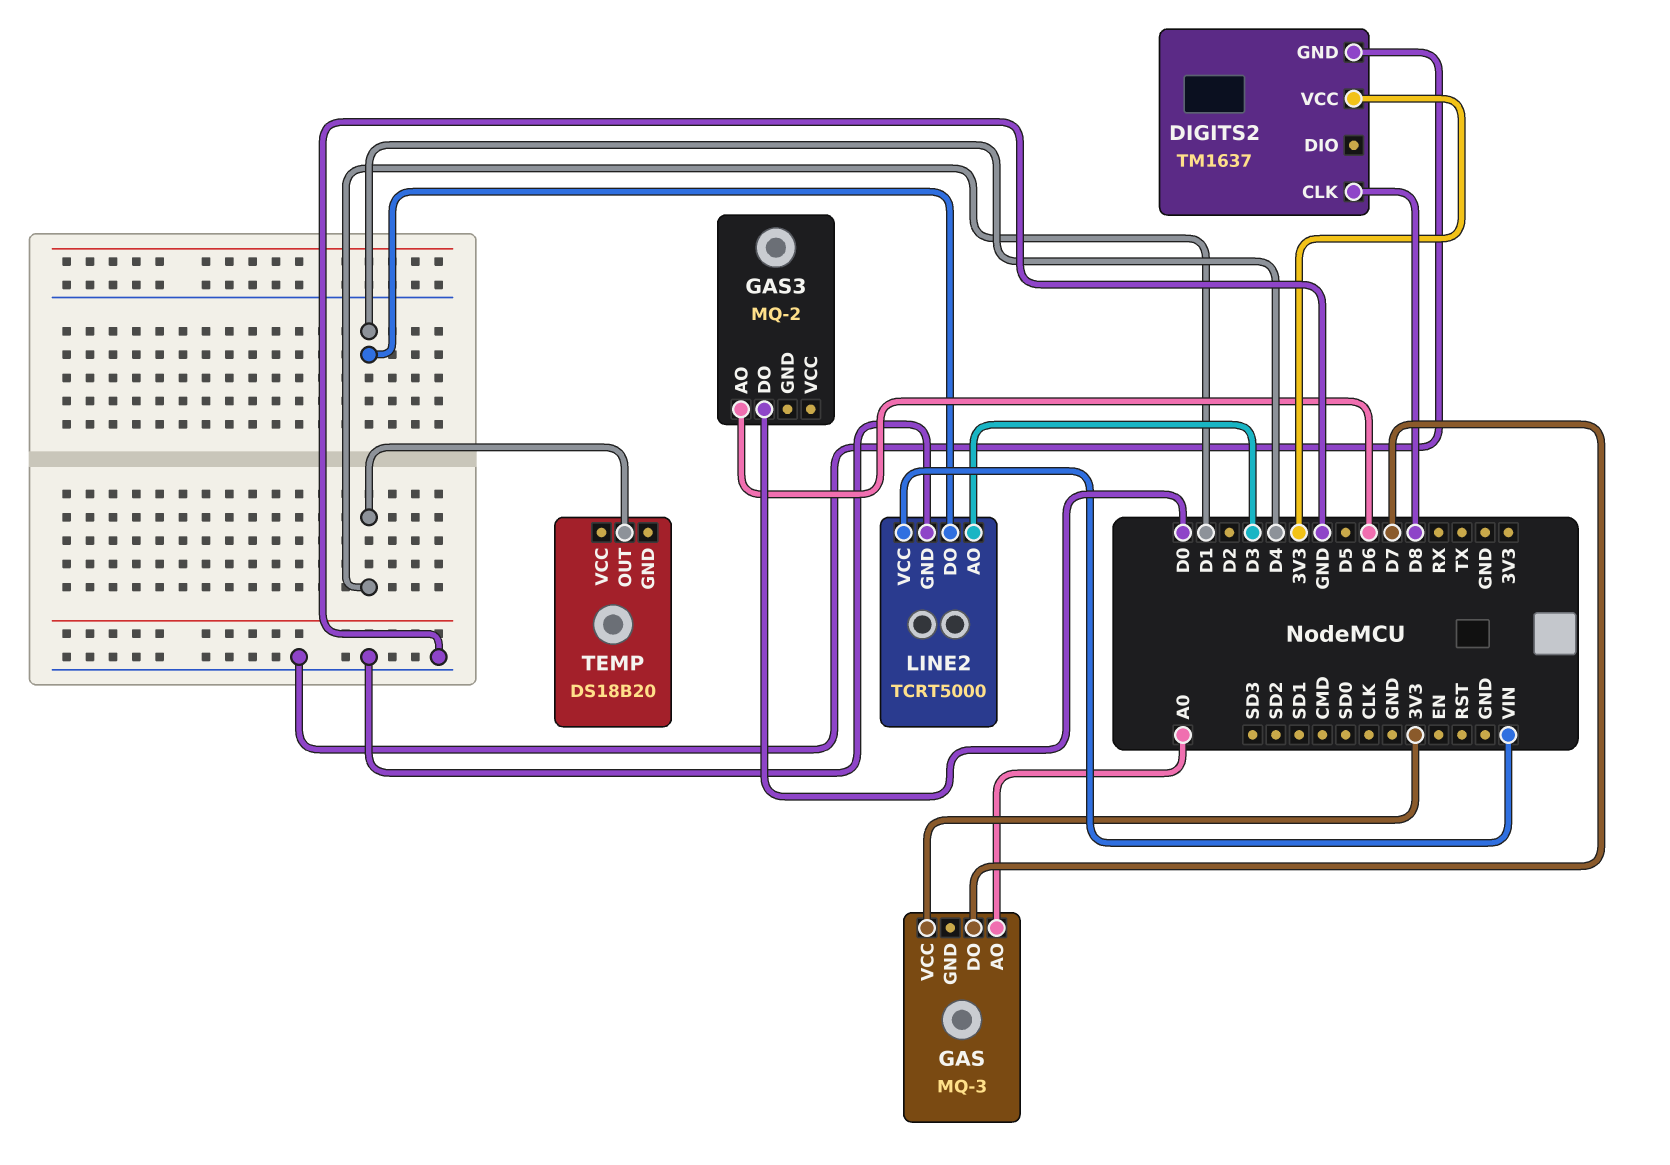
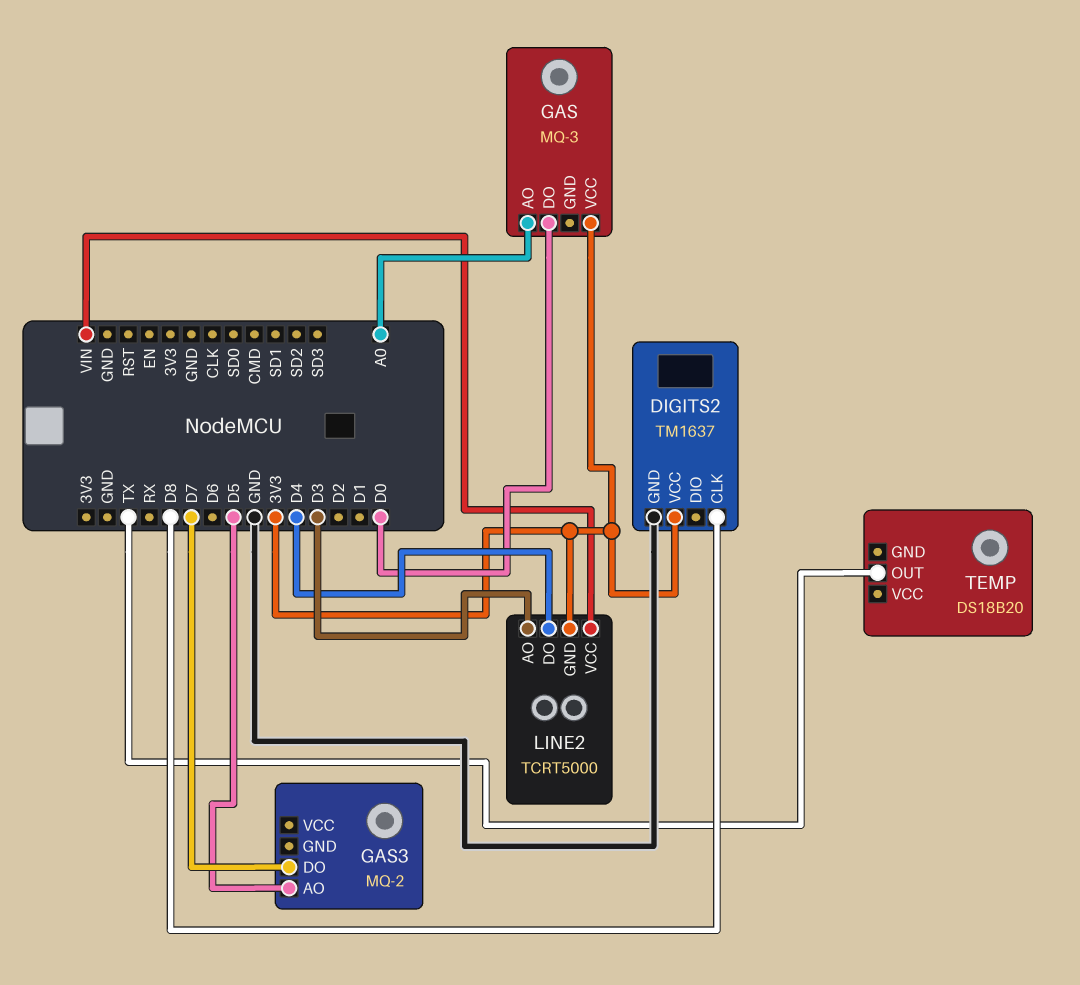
GAS pin DO: D7 -> D0
GAS3 pin AO: D6 -> D5
GAS3 pin DO: D0 -> D7
LINE2 pin GND: GND -> 3V3
TEMP pin OUT: D1 -> TX

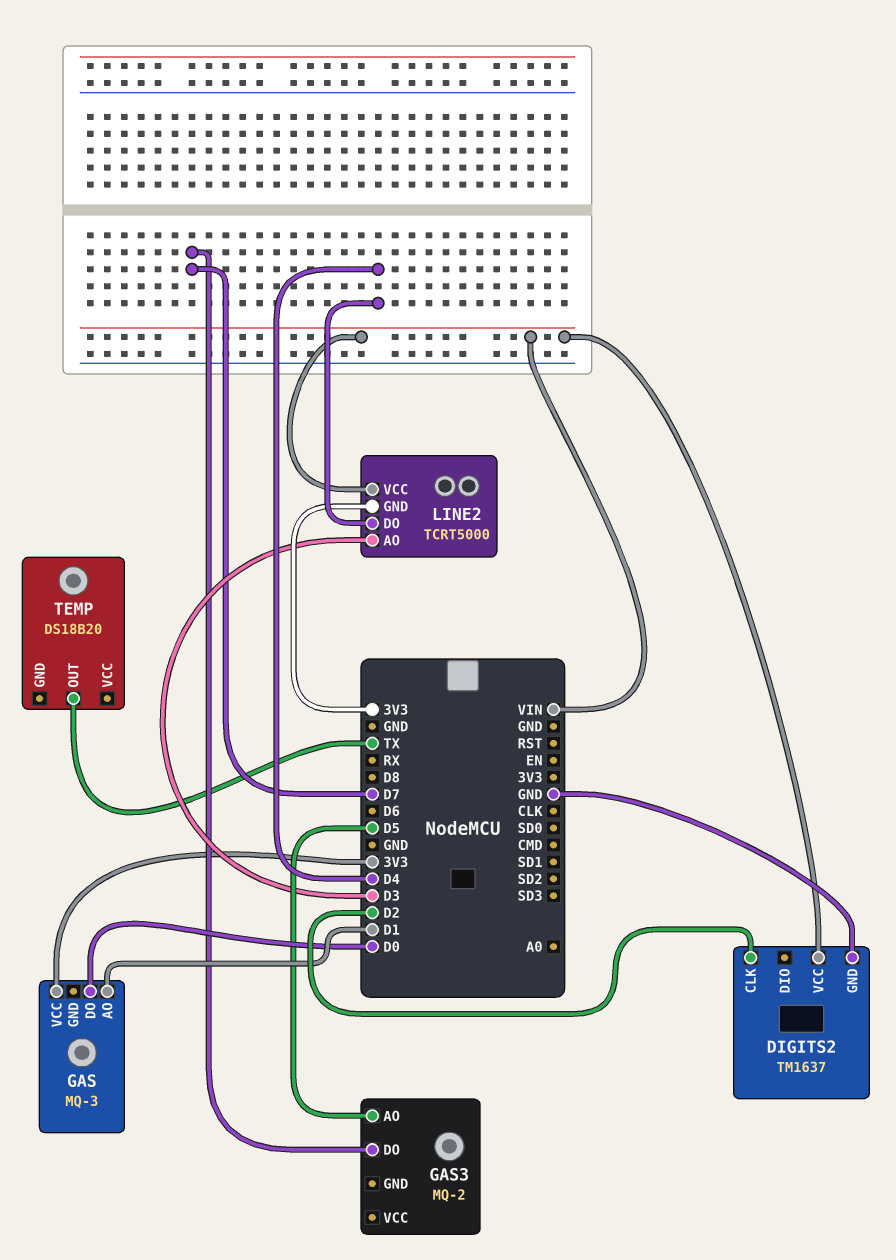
DIGITS2 pin CLK: D8 -> D2
DIGITS2 pin VCC: 3V3 -> VIN
GAS pin AO: A0 -> D1

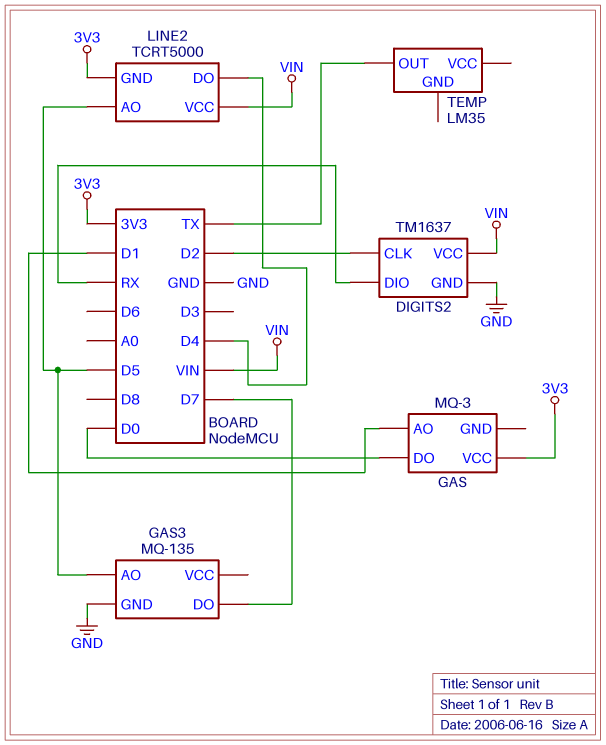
DIGITS2 pin DIO: none -> RX
GAS3: MQ-2 -> MQ-135
GAS3 pin GND: none -> GND
LINE2 pin AO: D3 -> D5
TEMP: DS18B20 -> LM35

